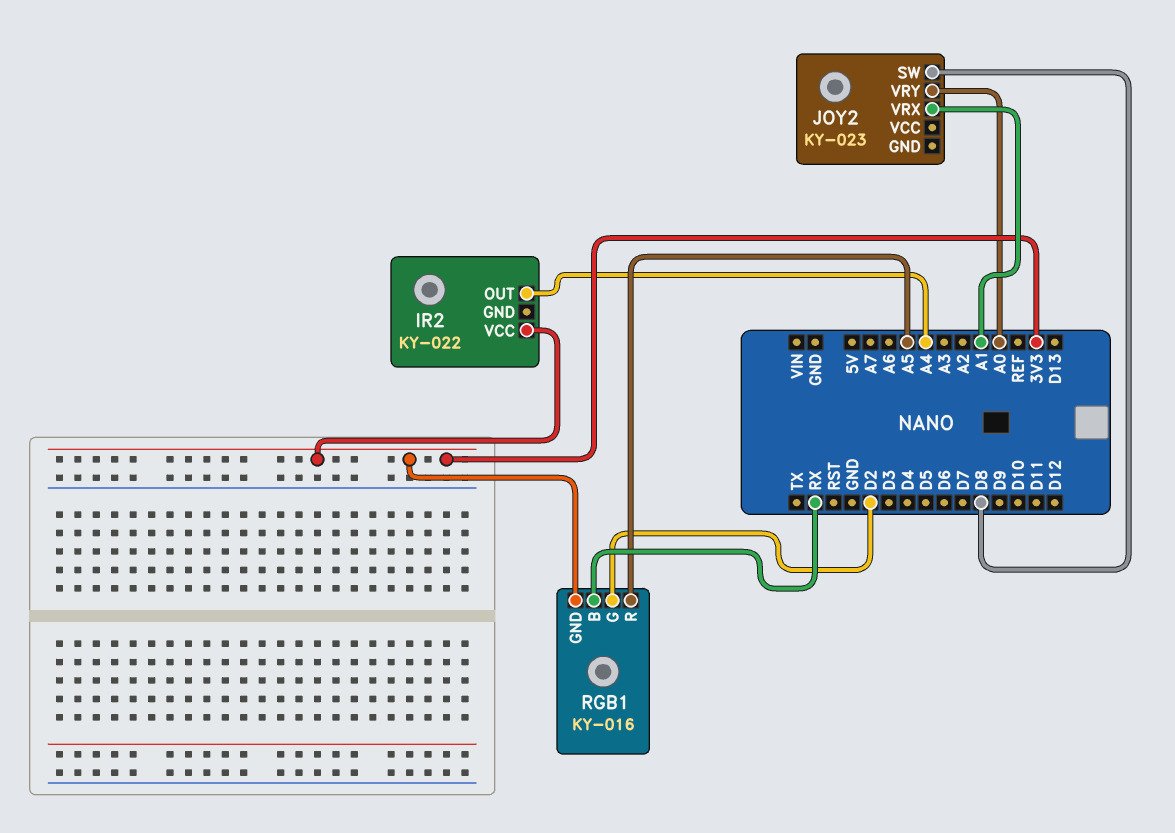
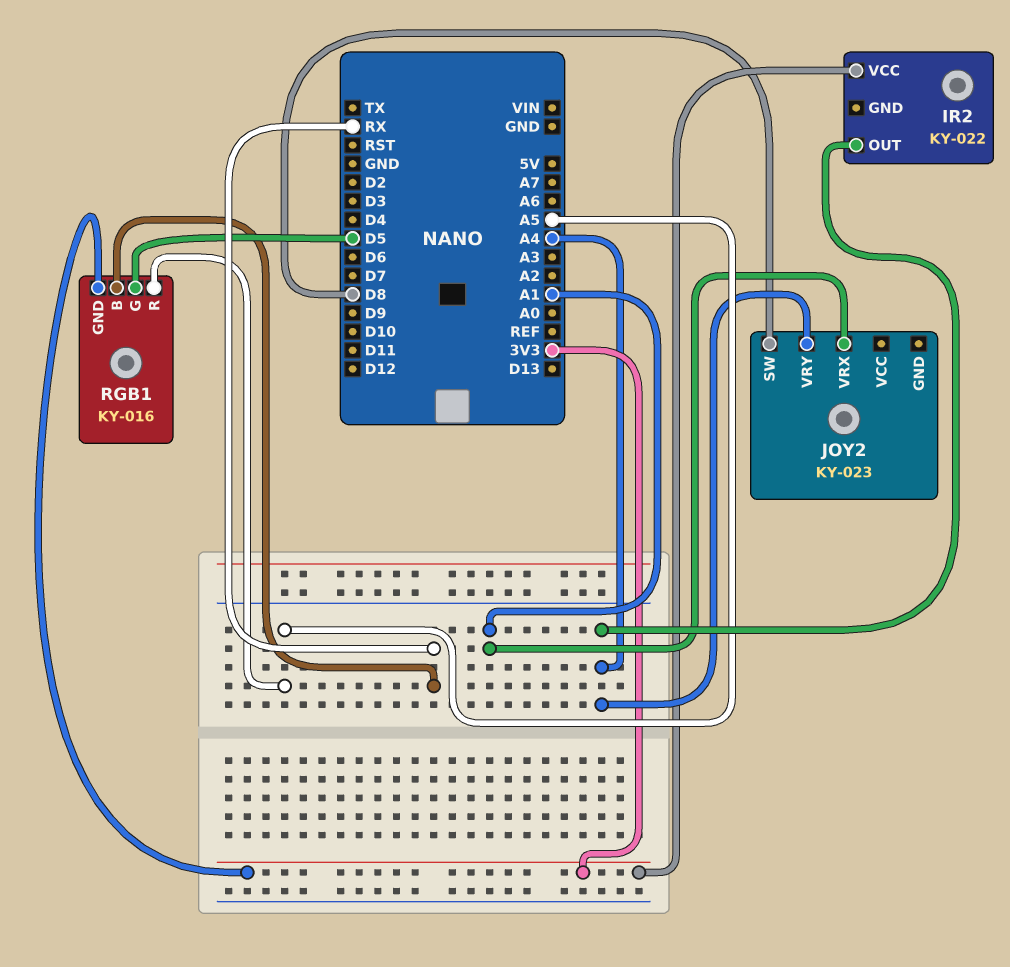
JOY2 pin VRY: A0 -> A4
RGB1 pin G: D2 -> D5

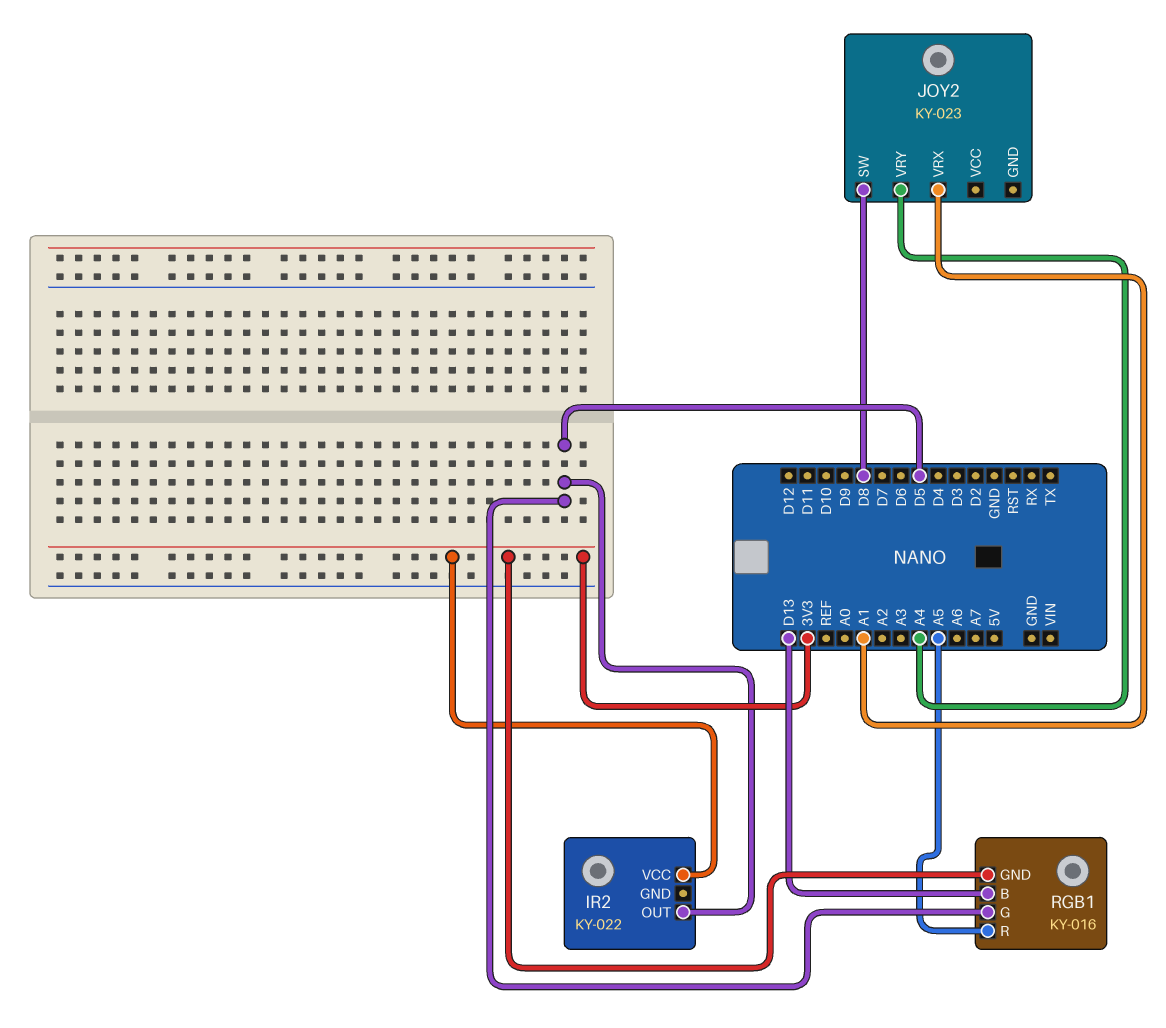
IR2 pin OUT: A4 -> D5
RGB1 pin B: RX -> D13

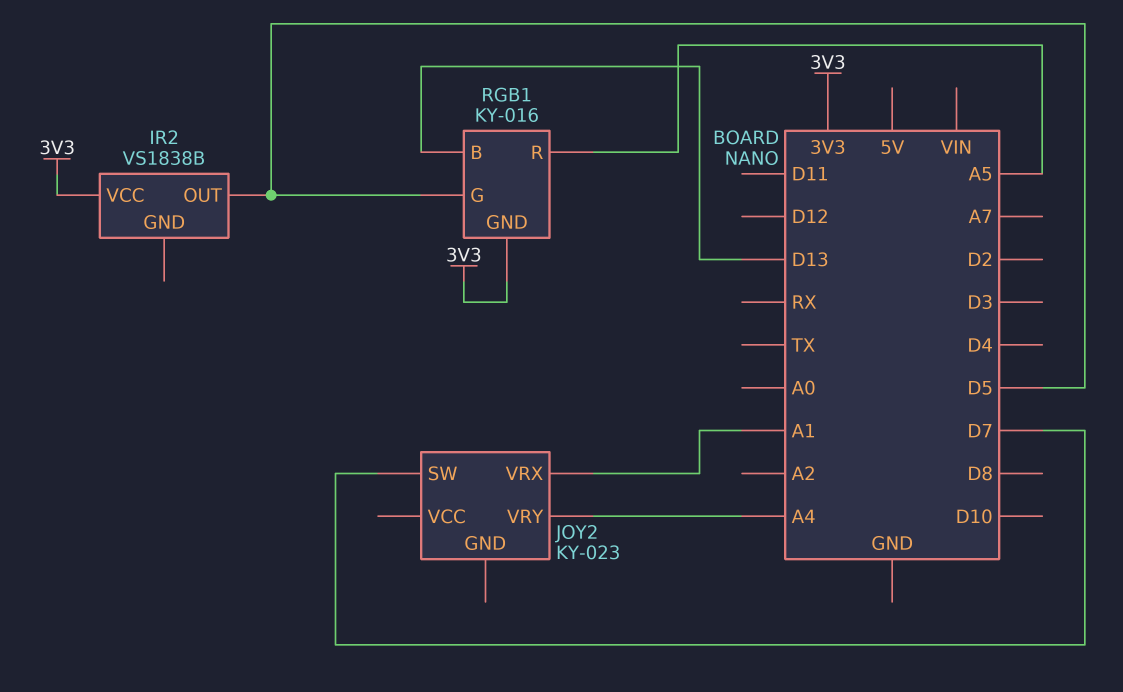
IR2: KY-022 -> VS1838B
JOY2 pin SW: D8 -> D7

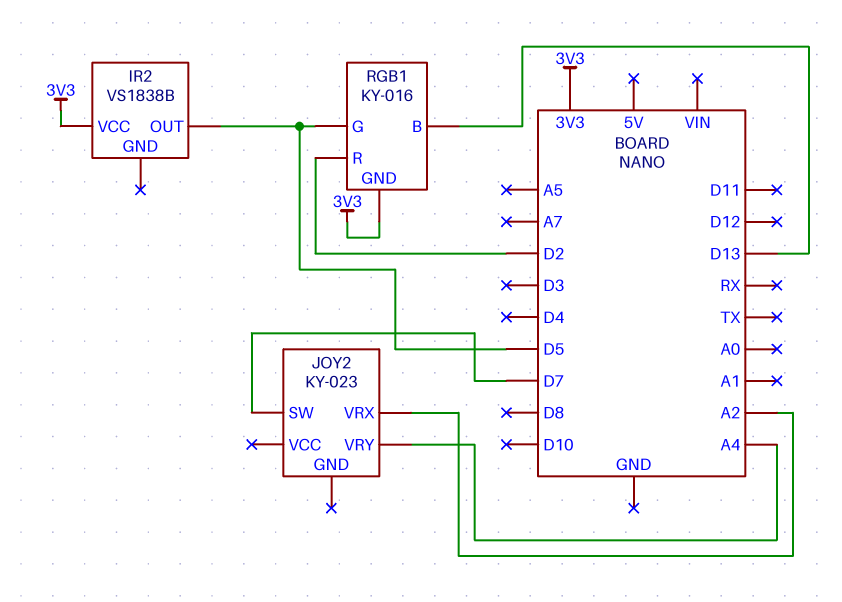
JOY2 pin VRX: A1 -> A2
RGB1 pin R: A5 -> D2

